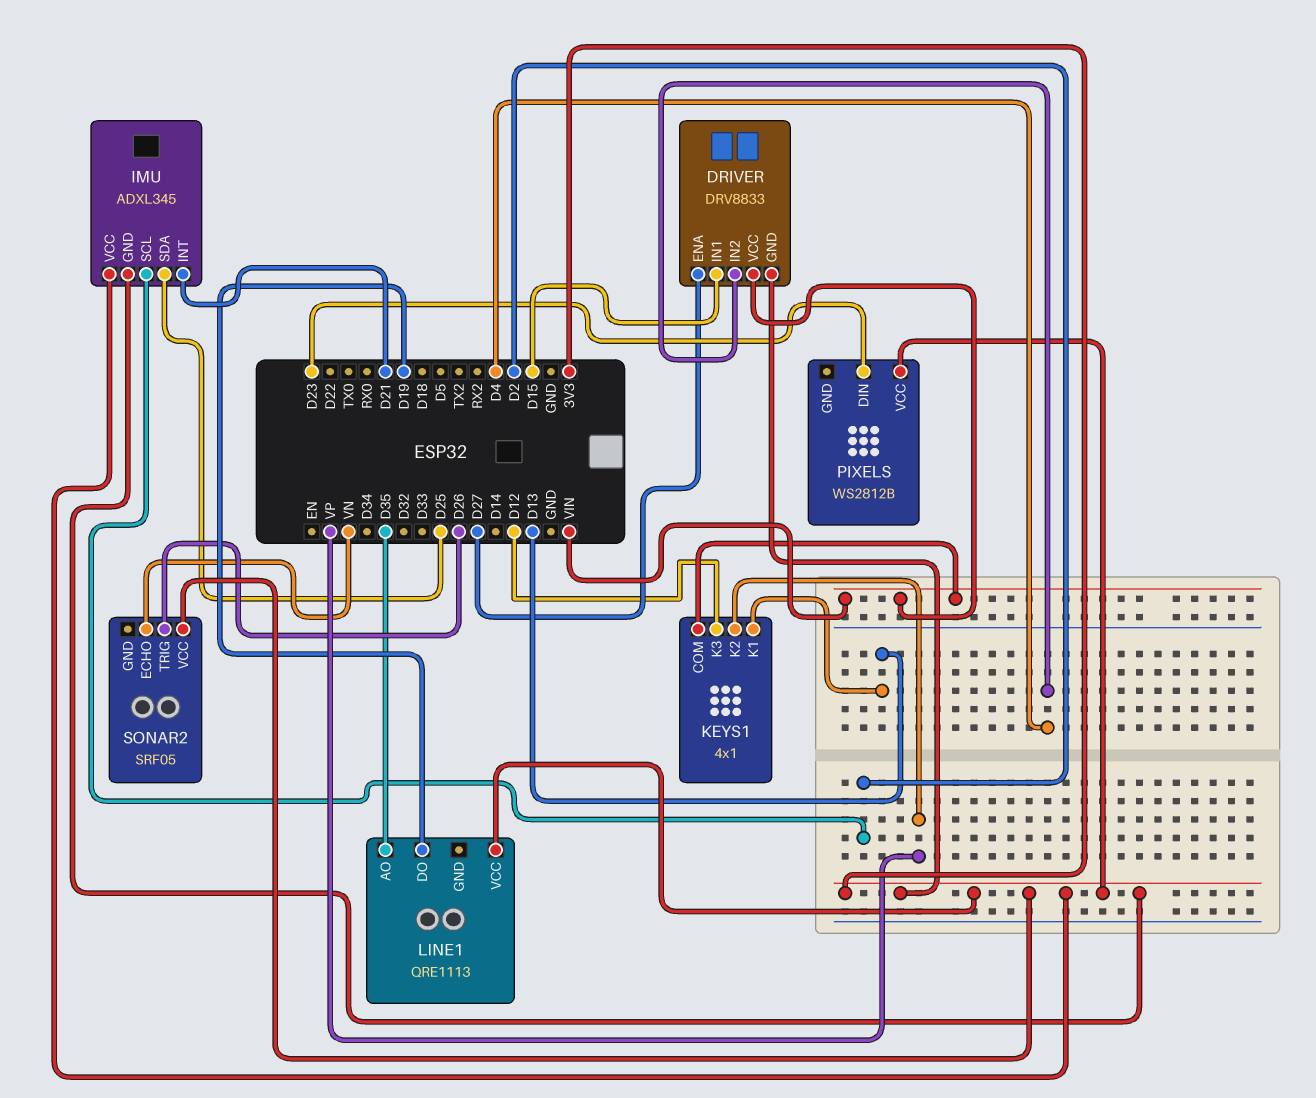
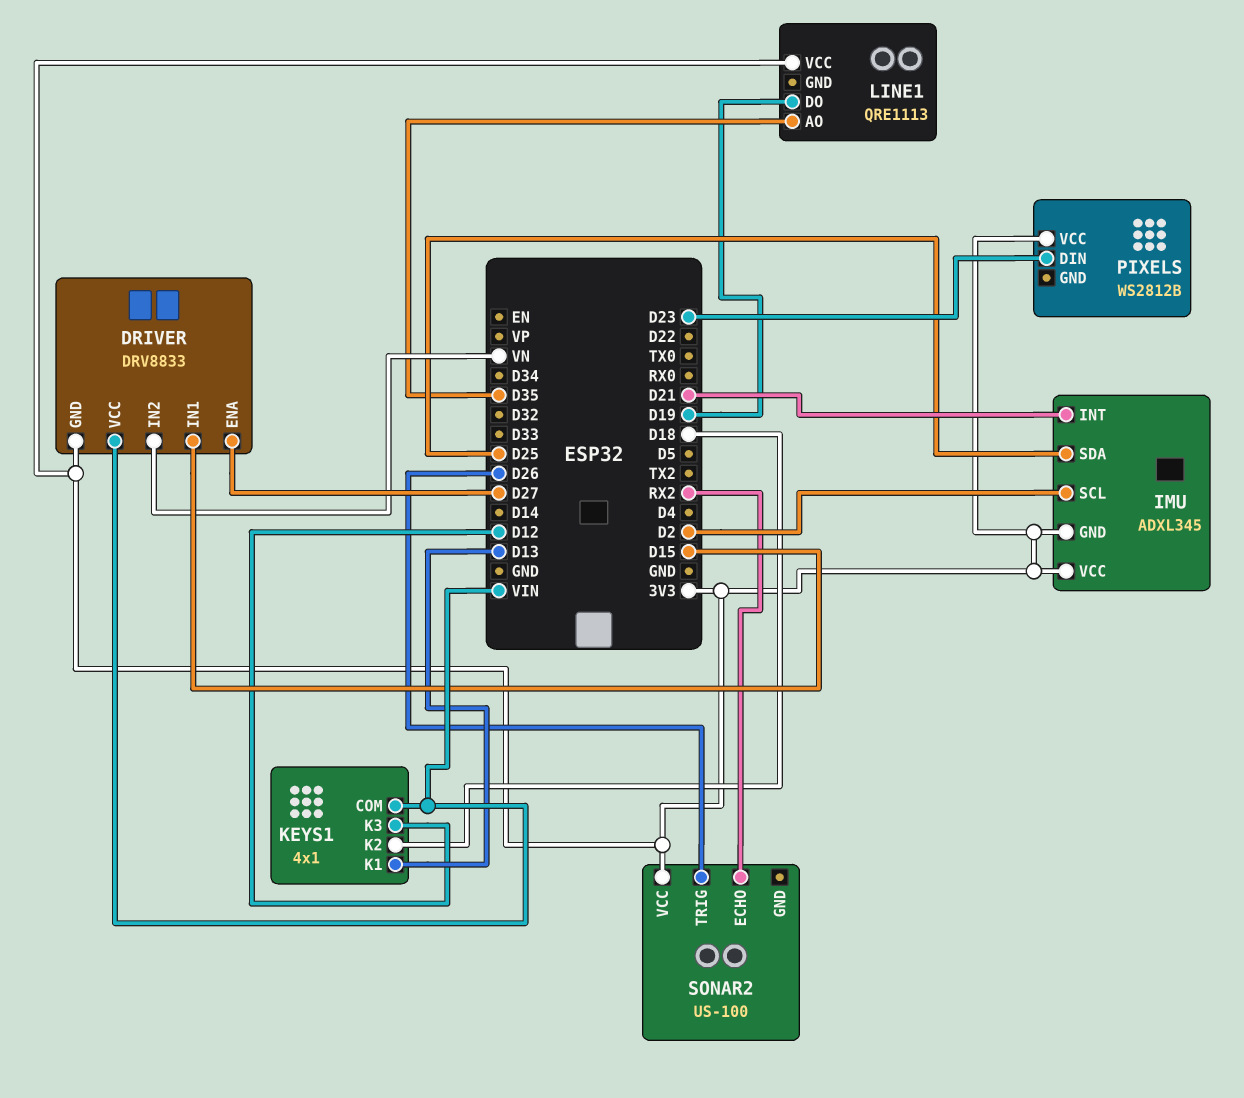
DRIVER pin IN2: D4 -> VN
KEYS1 pin K2: VP -> D18
SONAR2: SRF05 -> US-100
SONAR2 pin ECHO: VN -> RX2

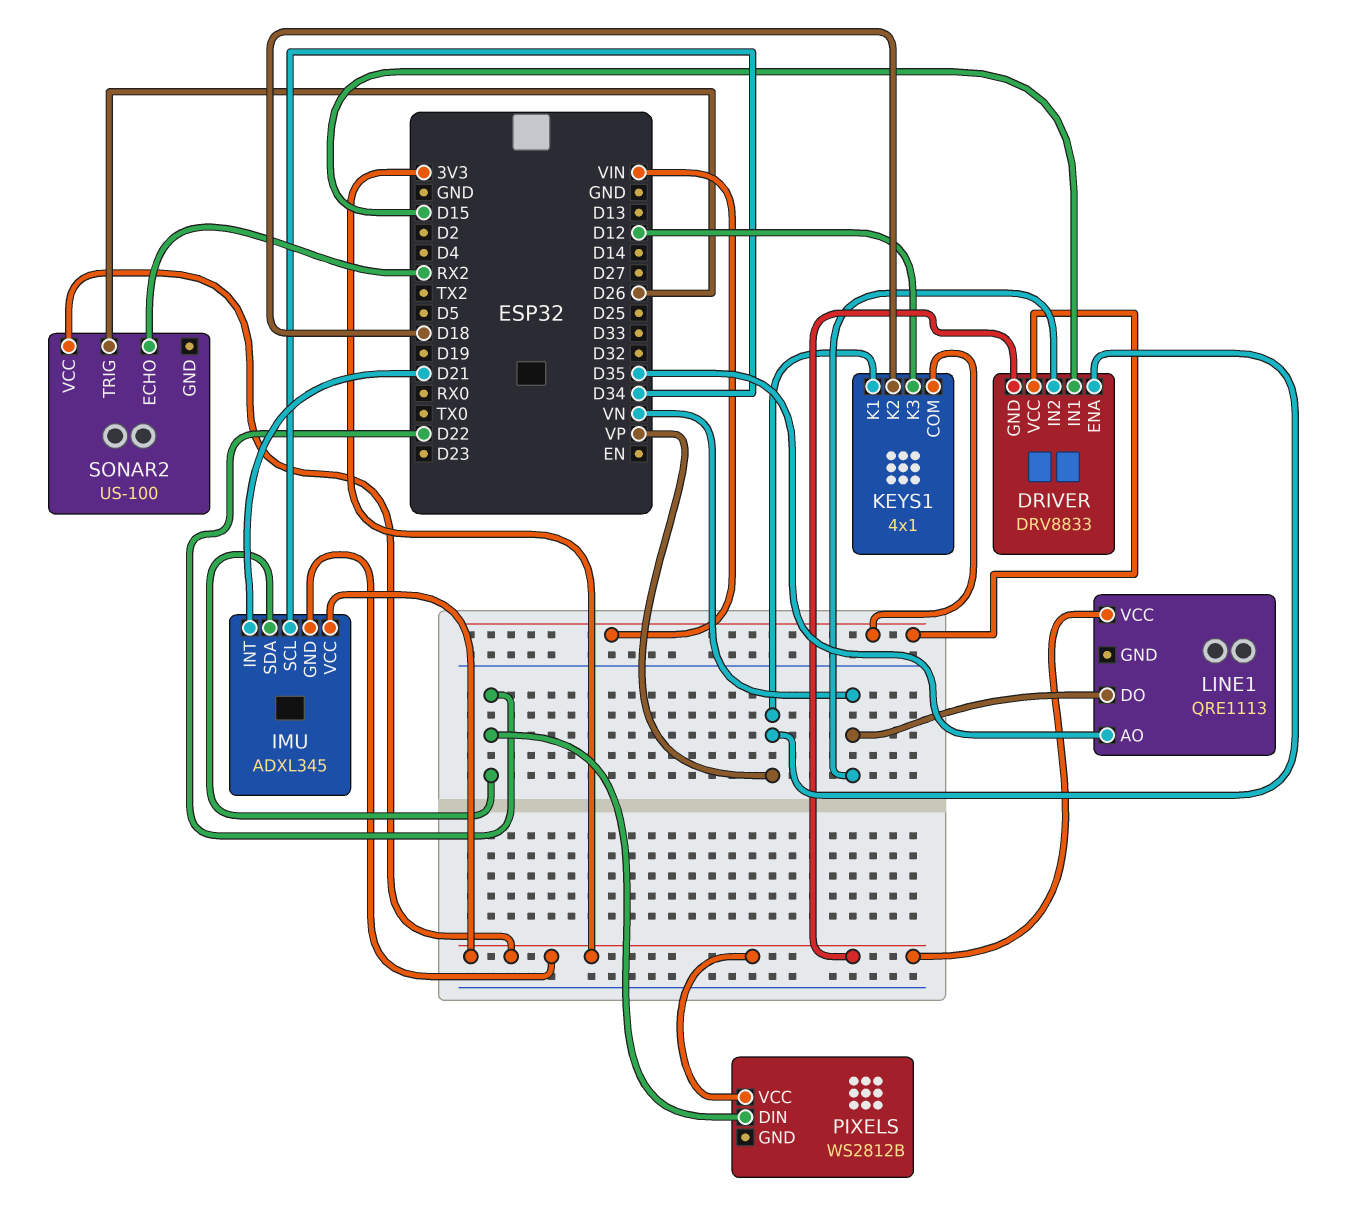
DRIVER pin ENA: D27 -> VP
IMU pin SCL: D2 -> D34
IMU pin SDA: D25 -> D22
KEYS1 pin K1: D13 -> VP
LINE1 pin DO: D19 -> VN
PIXELS pin DIN: D23 -> D22

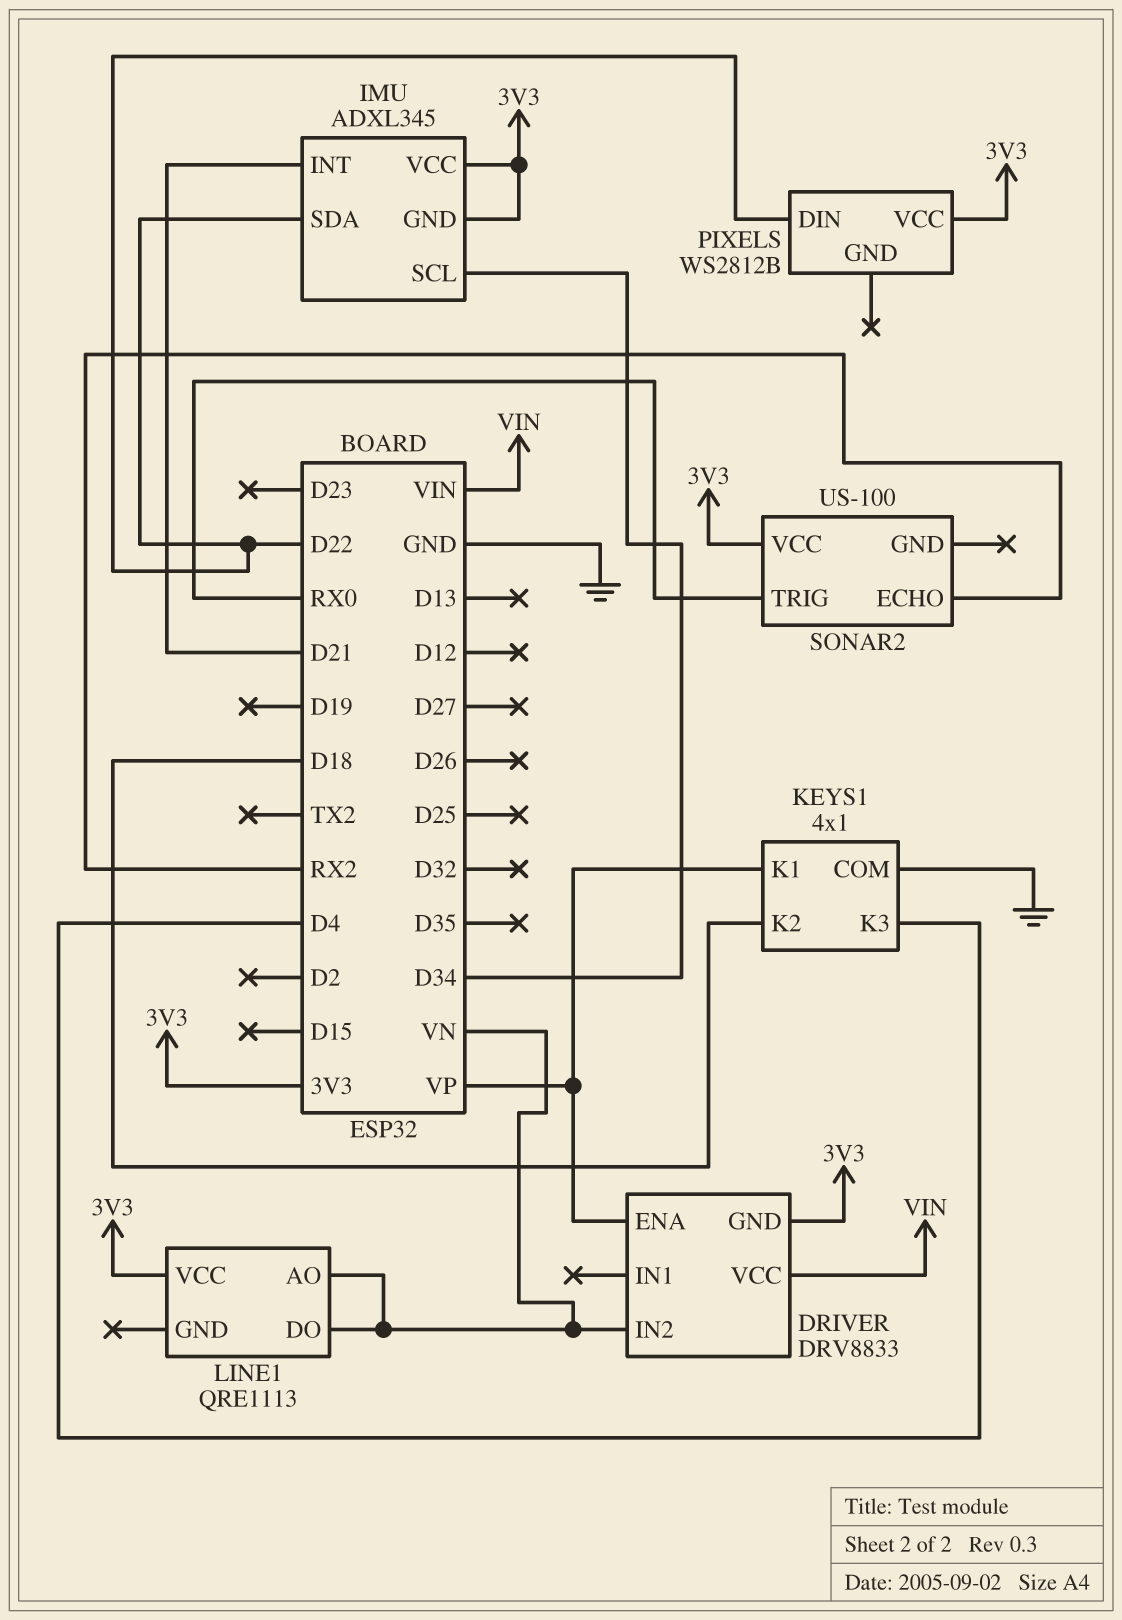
DRIVER pin IN1: D15 -> none
KEYS1 pin COM: VIN -> GND
KEYS1 pin K3: D12 -> D4
LINE1 pin AO: D35 -> VN
SONAR2 pin TRIG: D26 -> RX0

